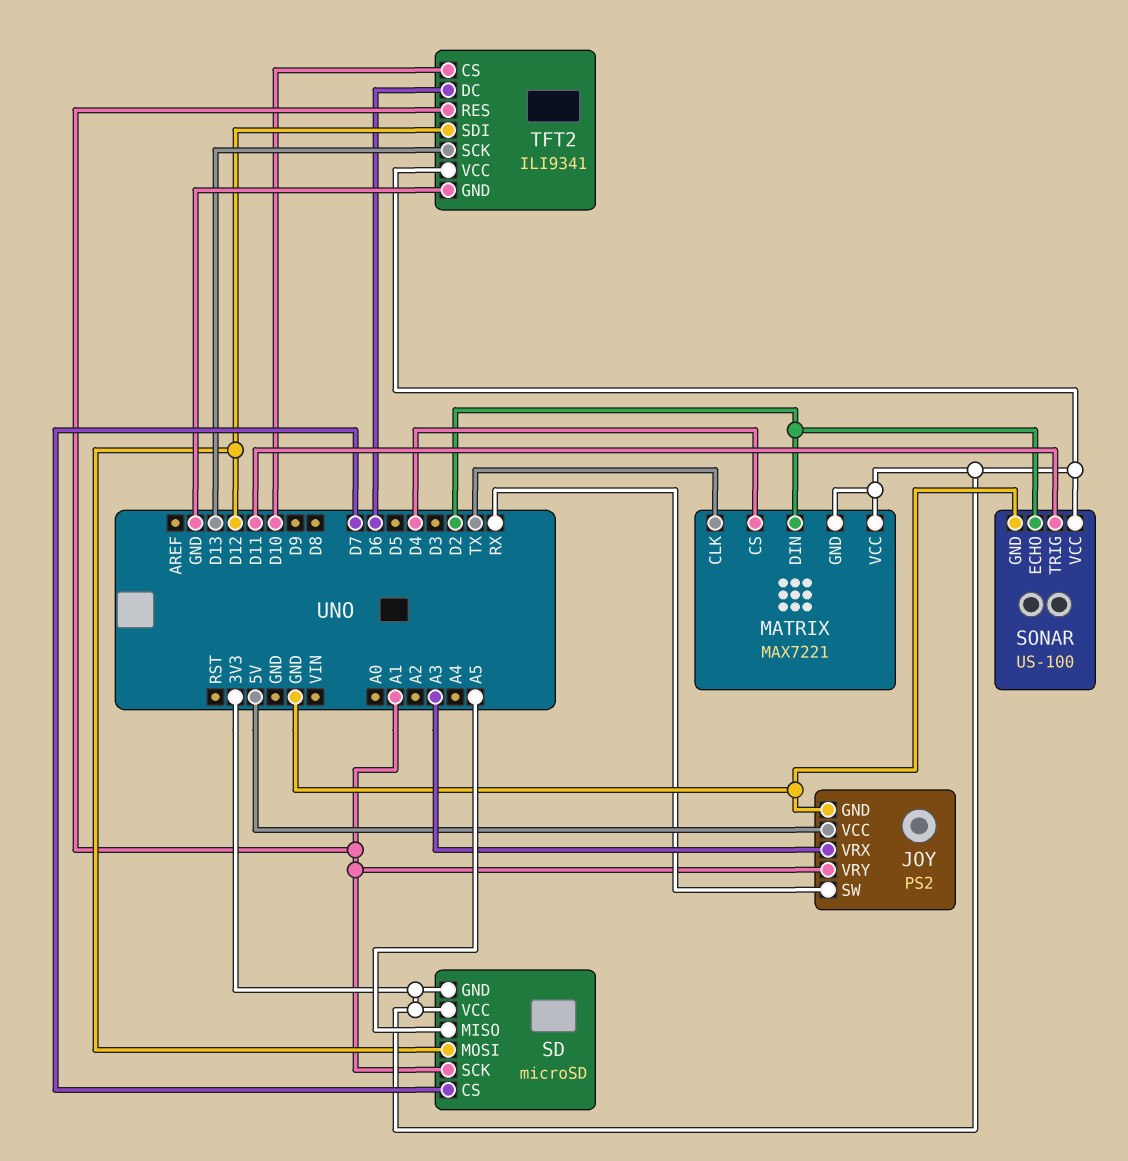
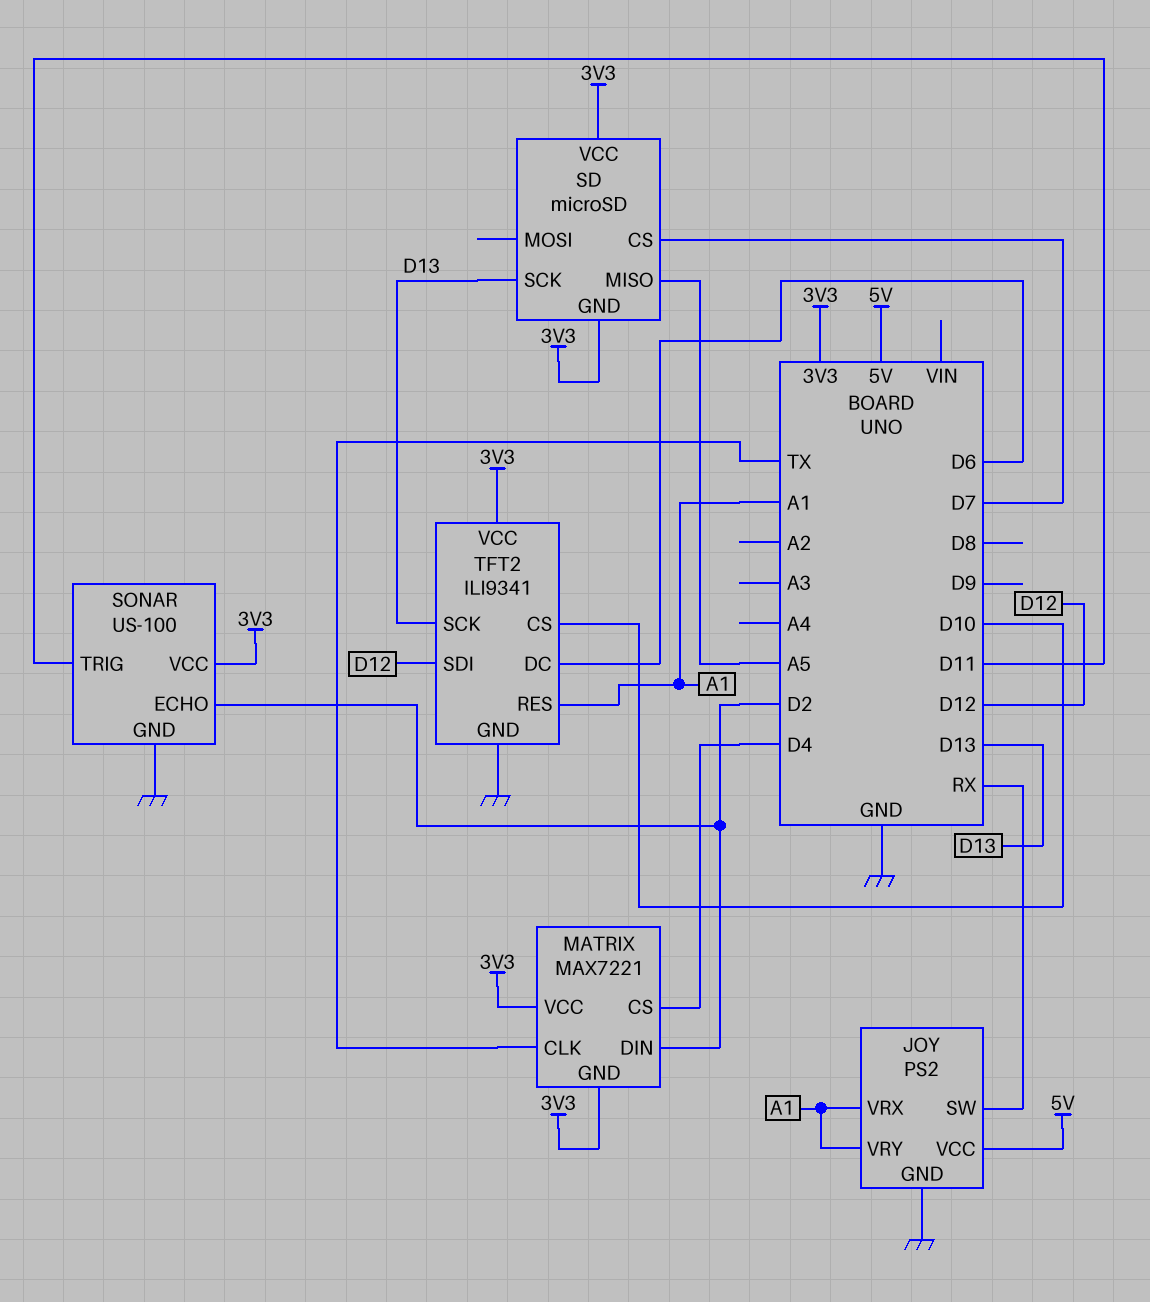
JOY pin VRX: A3 -> A1
SD pin MOSI: D12 -> none
SD pin SCK: A1 -> D13

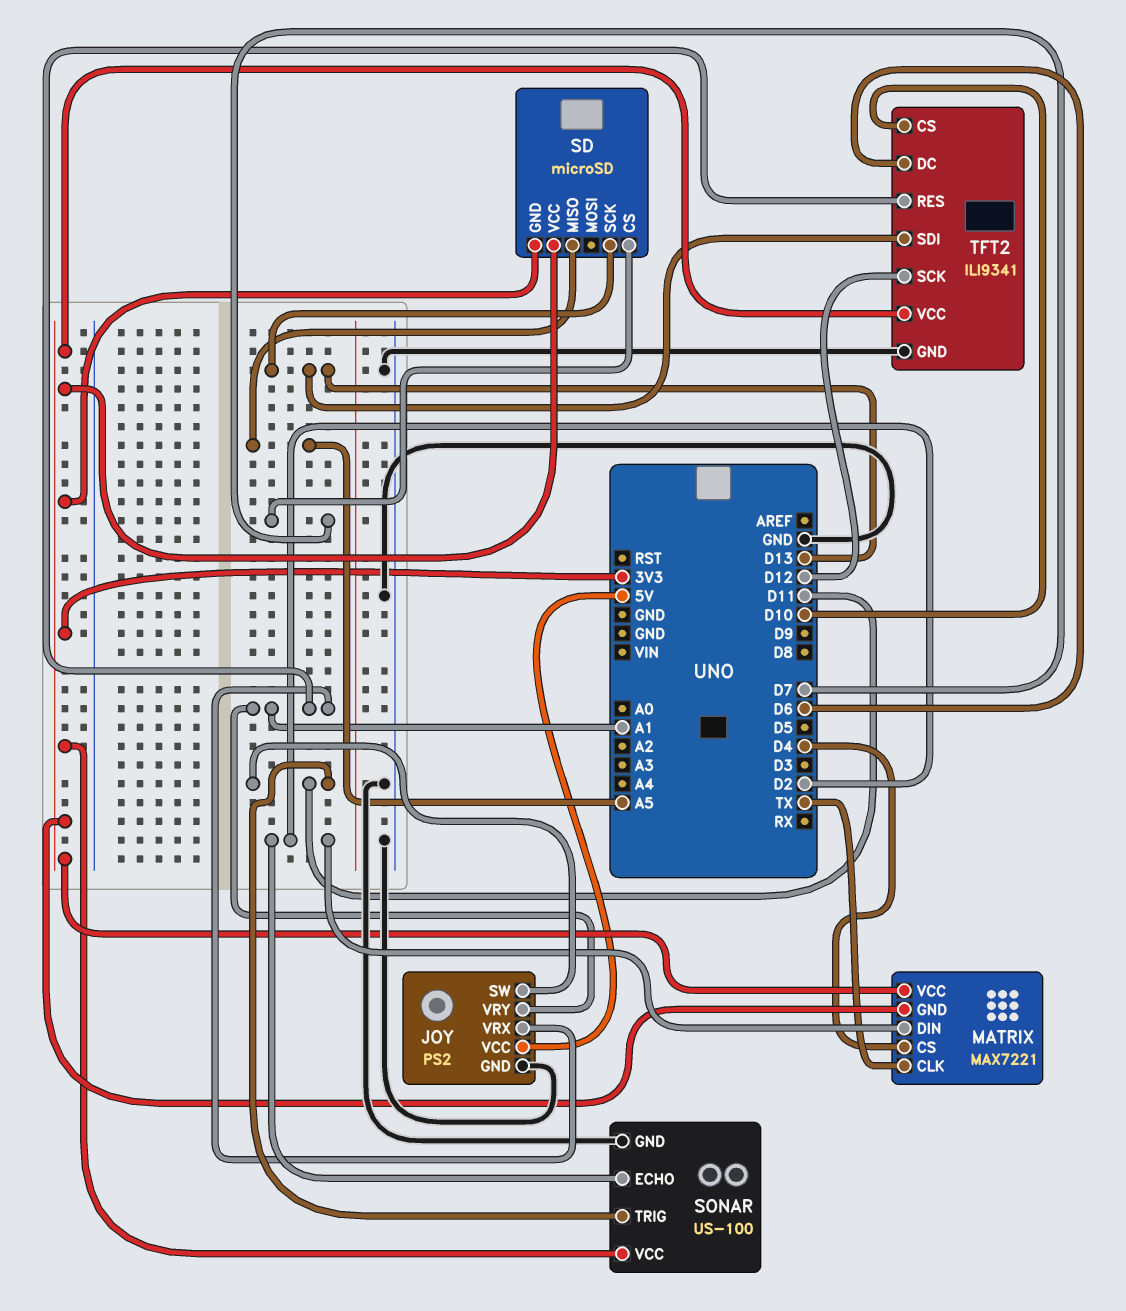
JOY pin SW: RX -> D11
TFT2 pin SCK: D13 -> D12
TFT2 pin SDI: D12 -> D13

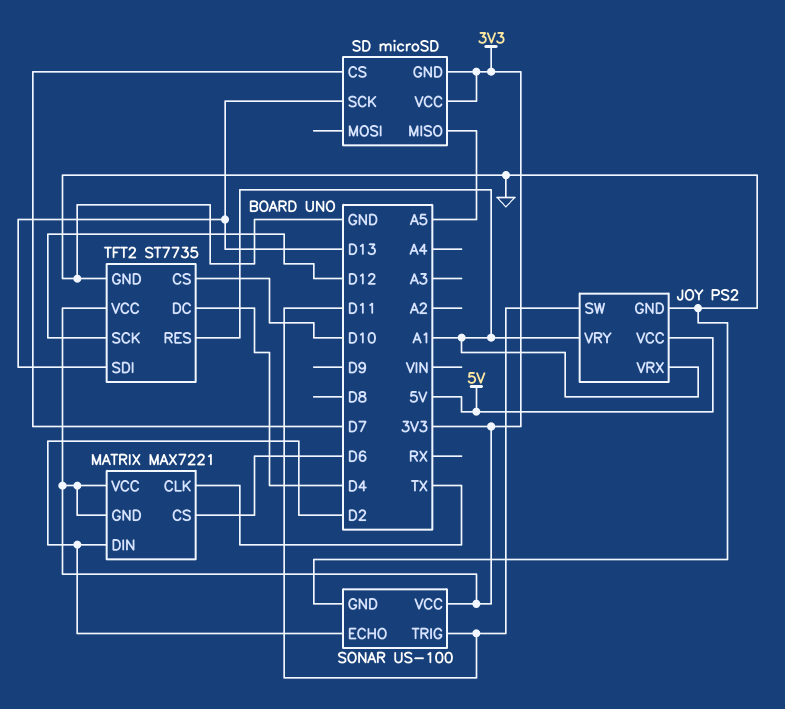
MATRIX pin CS: D4 -> D6
TFT2: ILI9341 -> ST7735
TFT2 pin DC: D6 -> D4

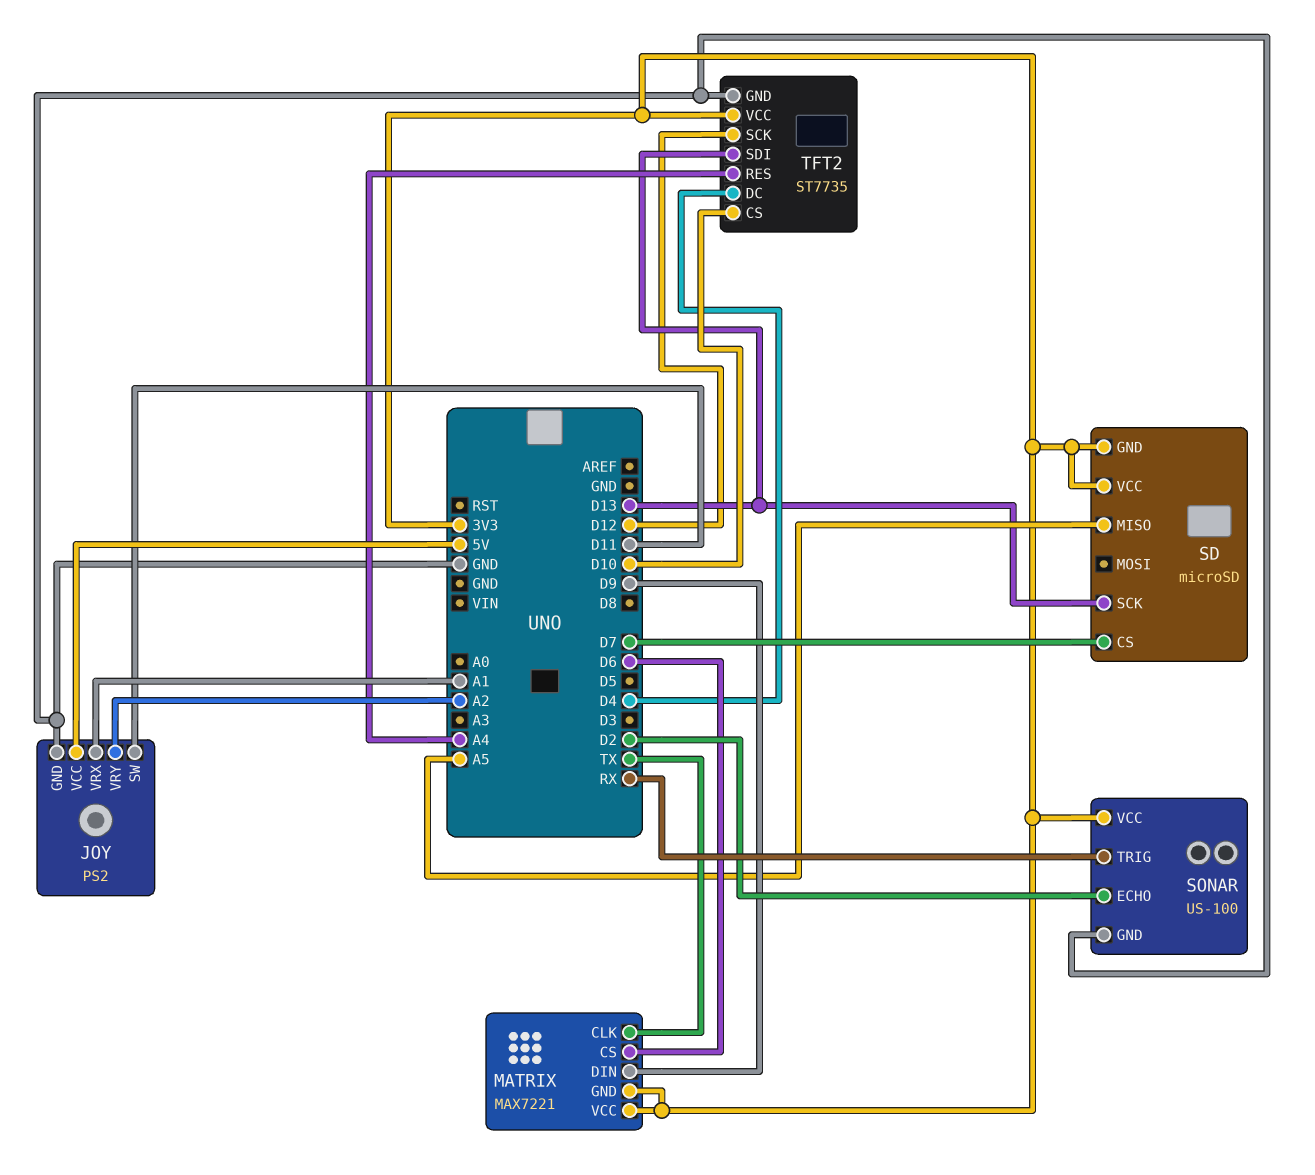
JOY pin VRY: A1 -> A2
MATRIX pin DIN: D2 -> D9
SONAR pin TRIG: D11 -> RX
TFT2 pin RES: A1 -> A4

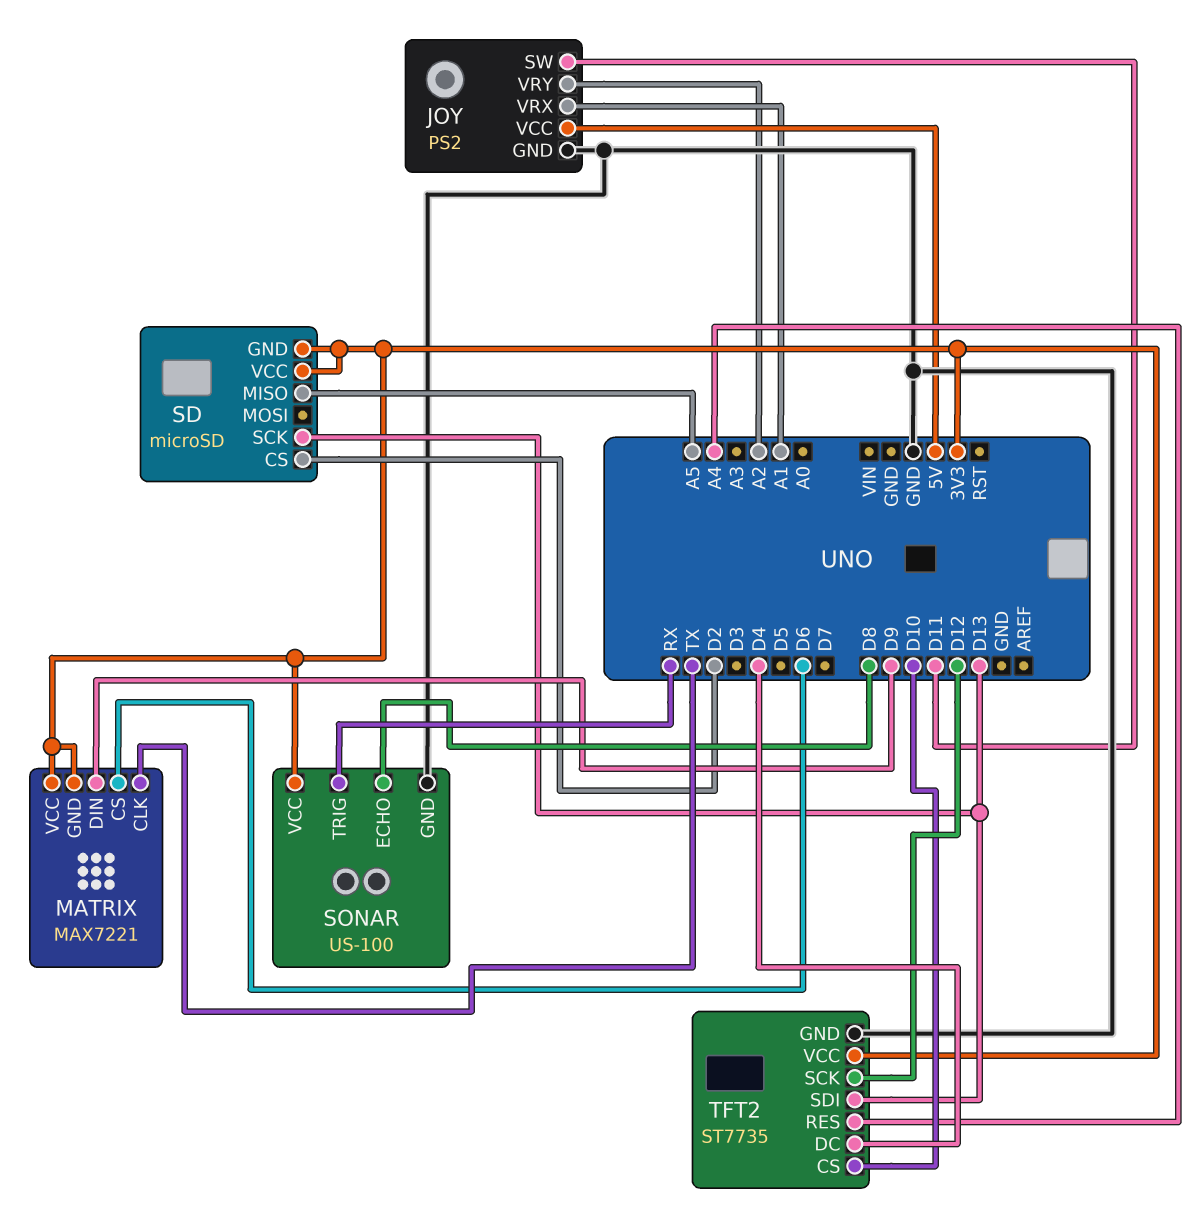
SD pin CS: D7 -> D2
SONAR pin ECHO: D2 -> D8

